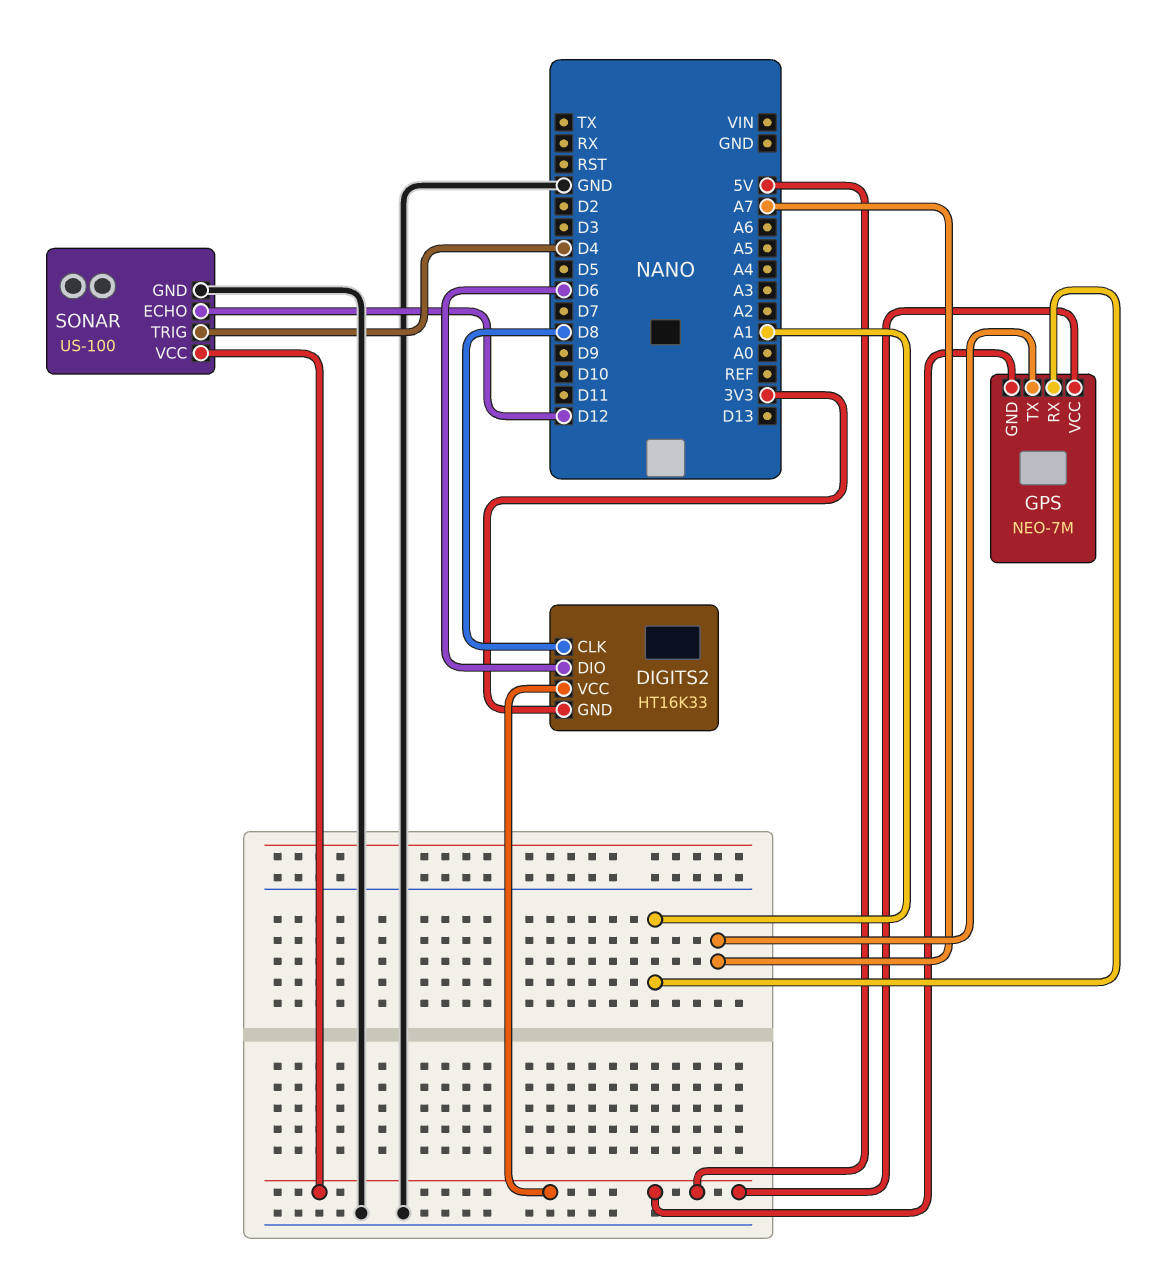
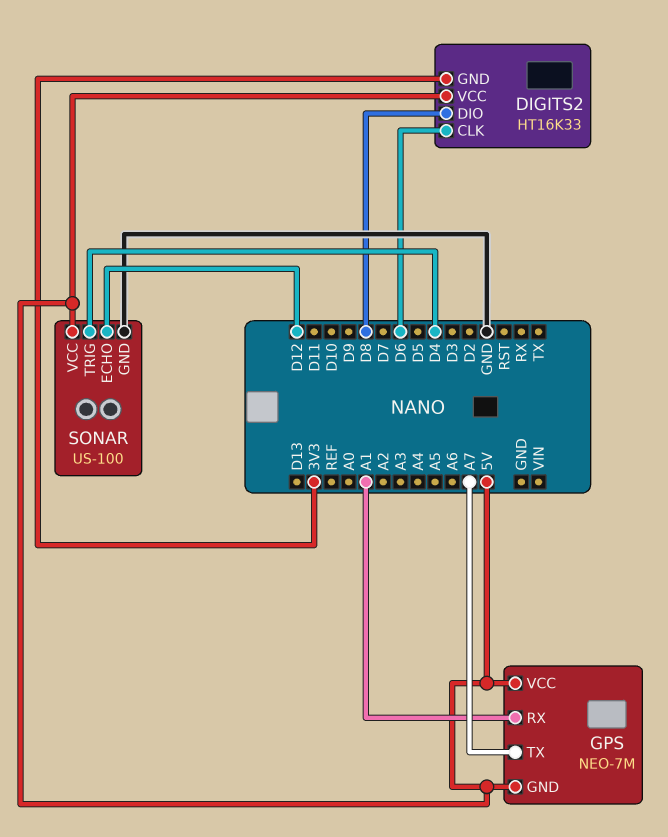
DIGITS2 pin CLK: D8 -> D6
DIGITS2 pin DIO: D6 -> D8

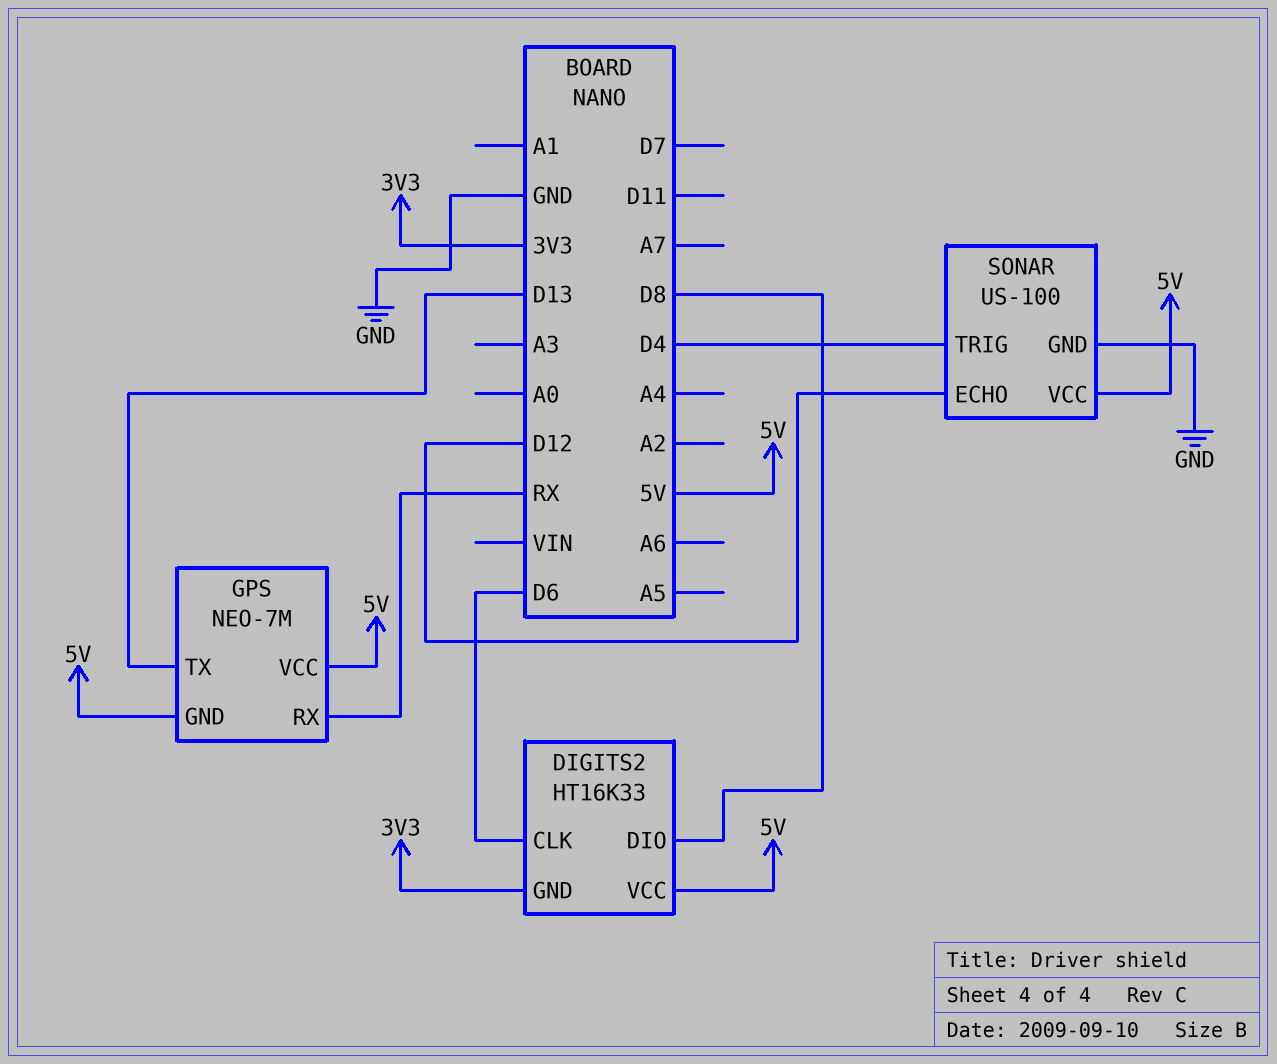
GPS pin RX: A1 -> RX
GPS pin TX: A7 -> D13

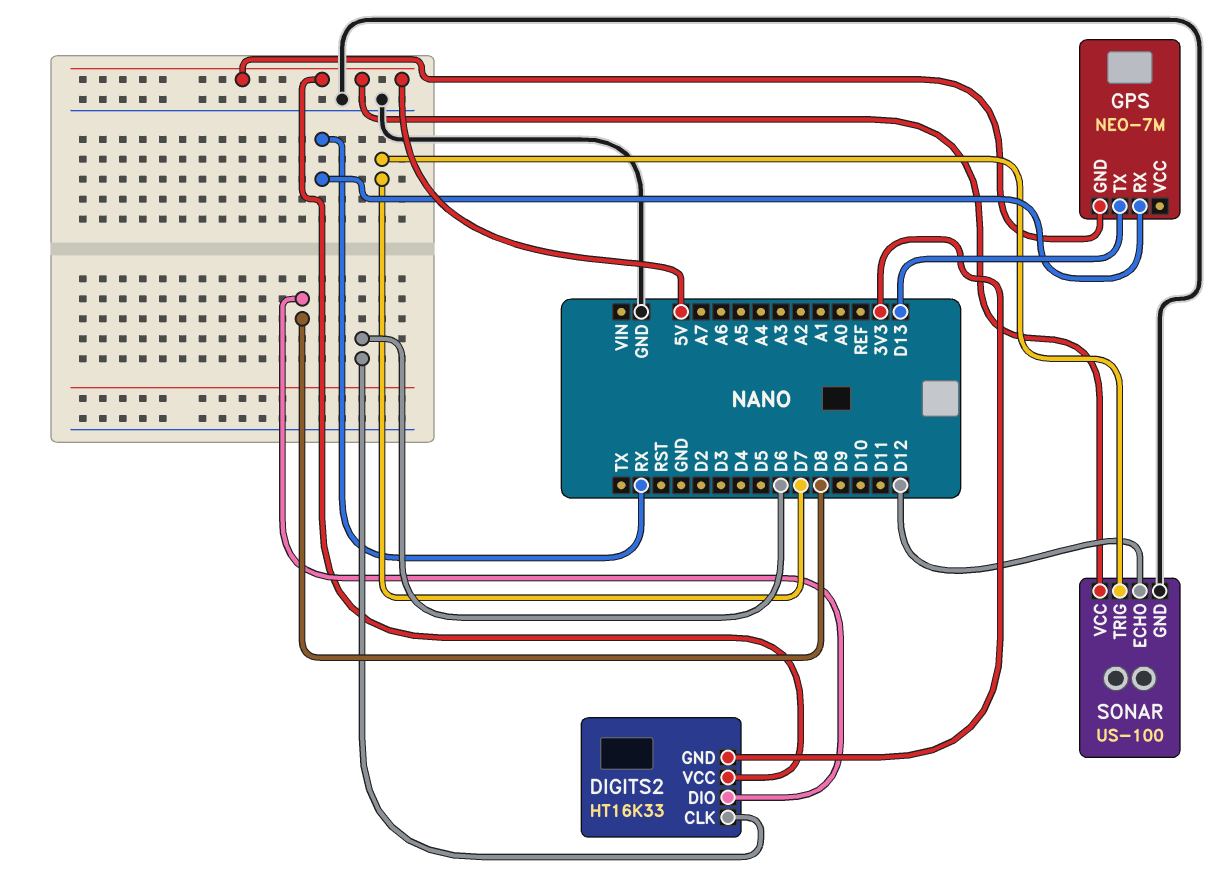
GPS pin VCC: 5V -> none
SONAR pin TRIG: D4 -> D7

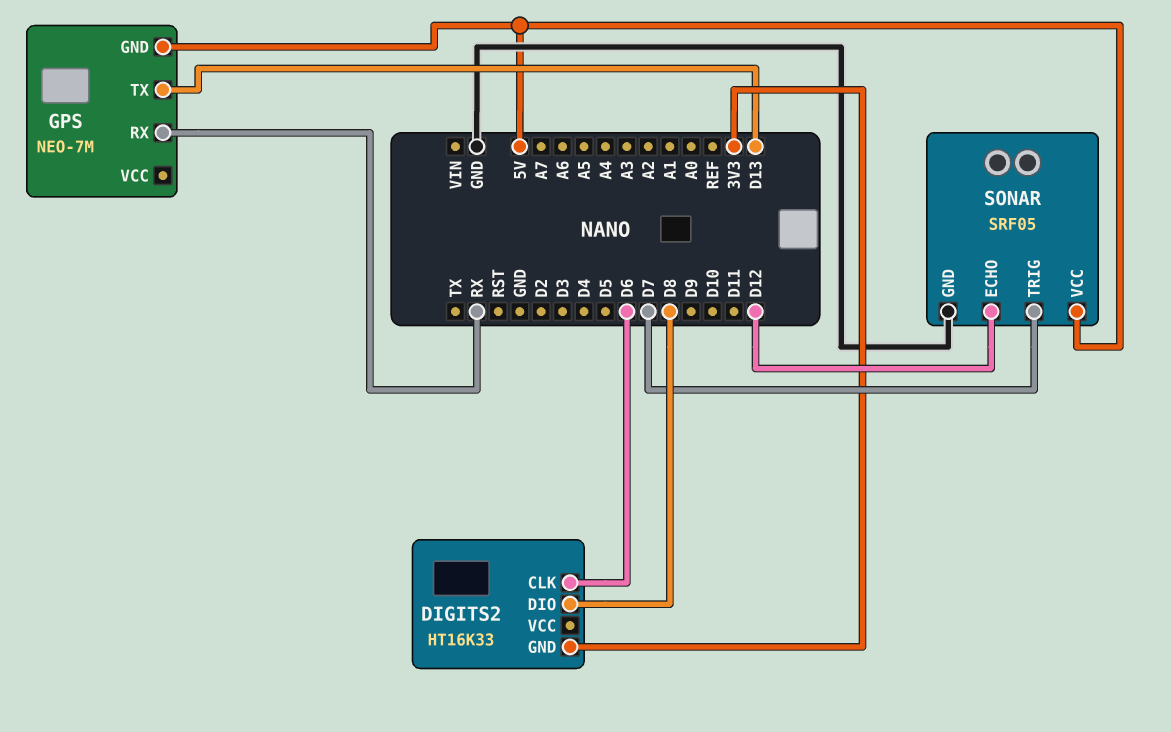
DIGITS2 pin VCC: 5V -> none
SONAR: US-100 -> SRF05

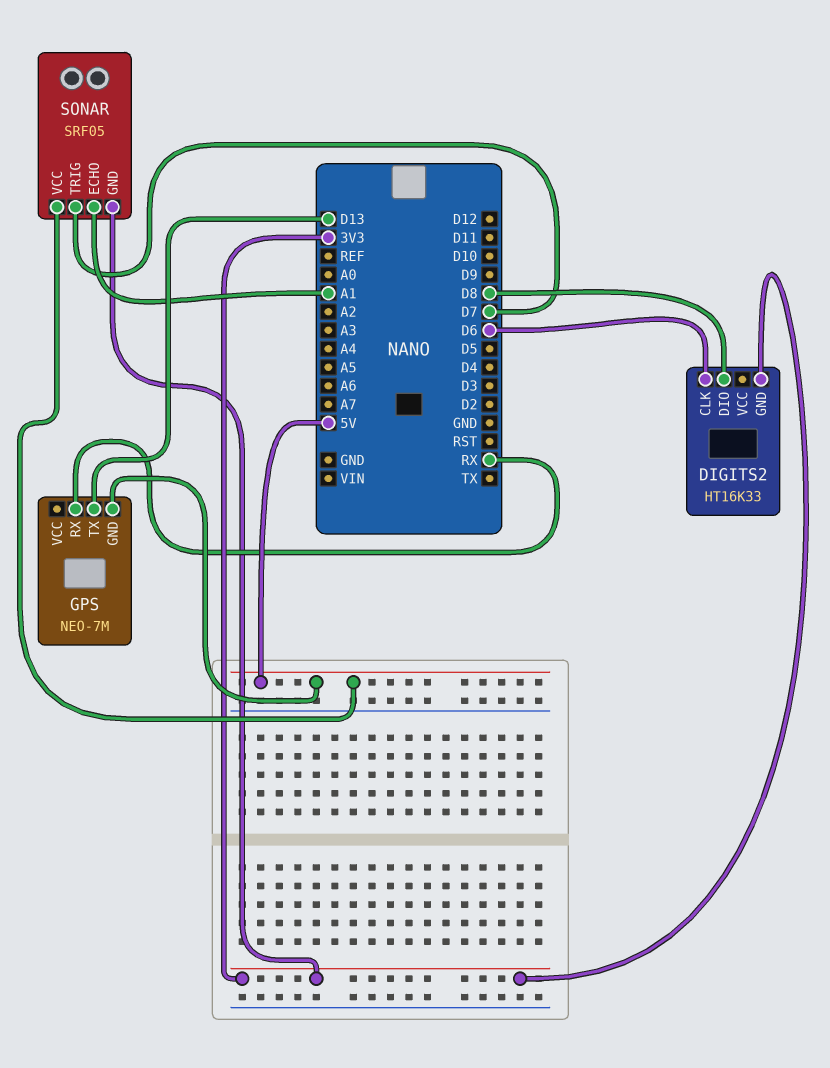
SONAR pin ECHO: D12 -> A1
SONAR pin GND: GND -> 3V3

